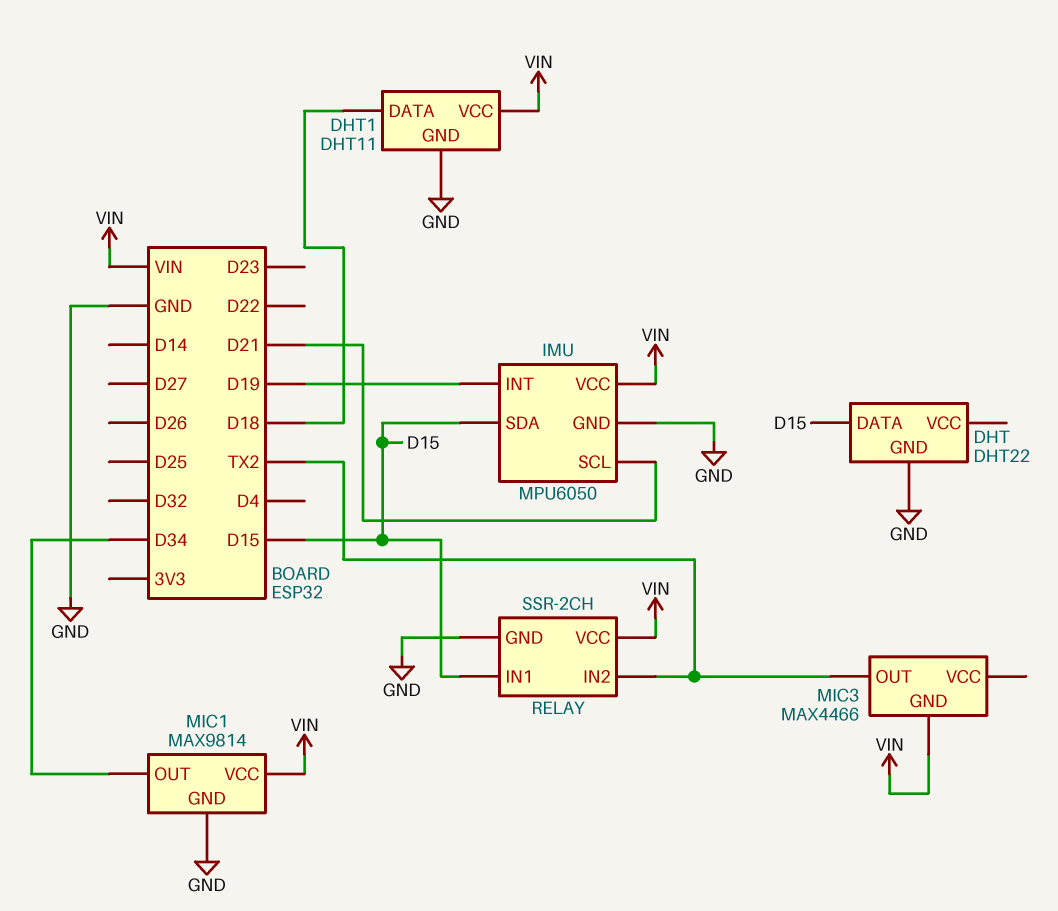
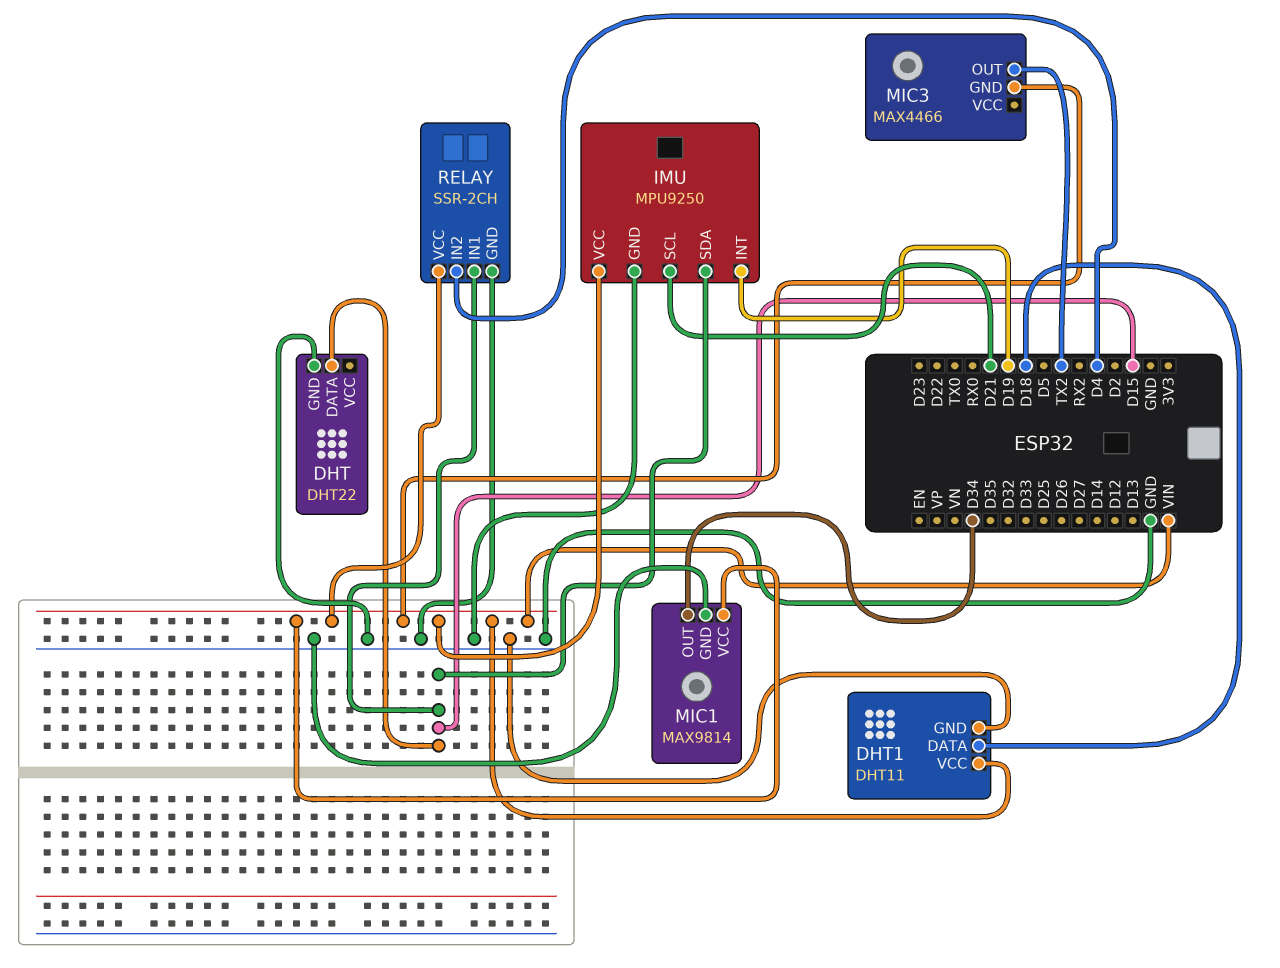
IMU: MPU6050 -> MPU9250
RELAY pin IN2: TX2 -> D4

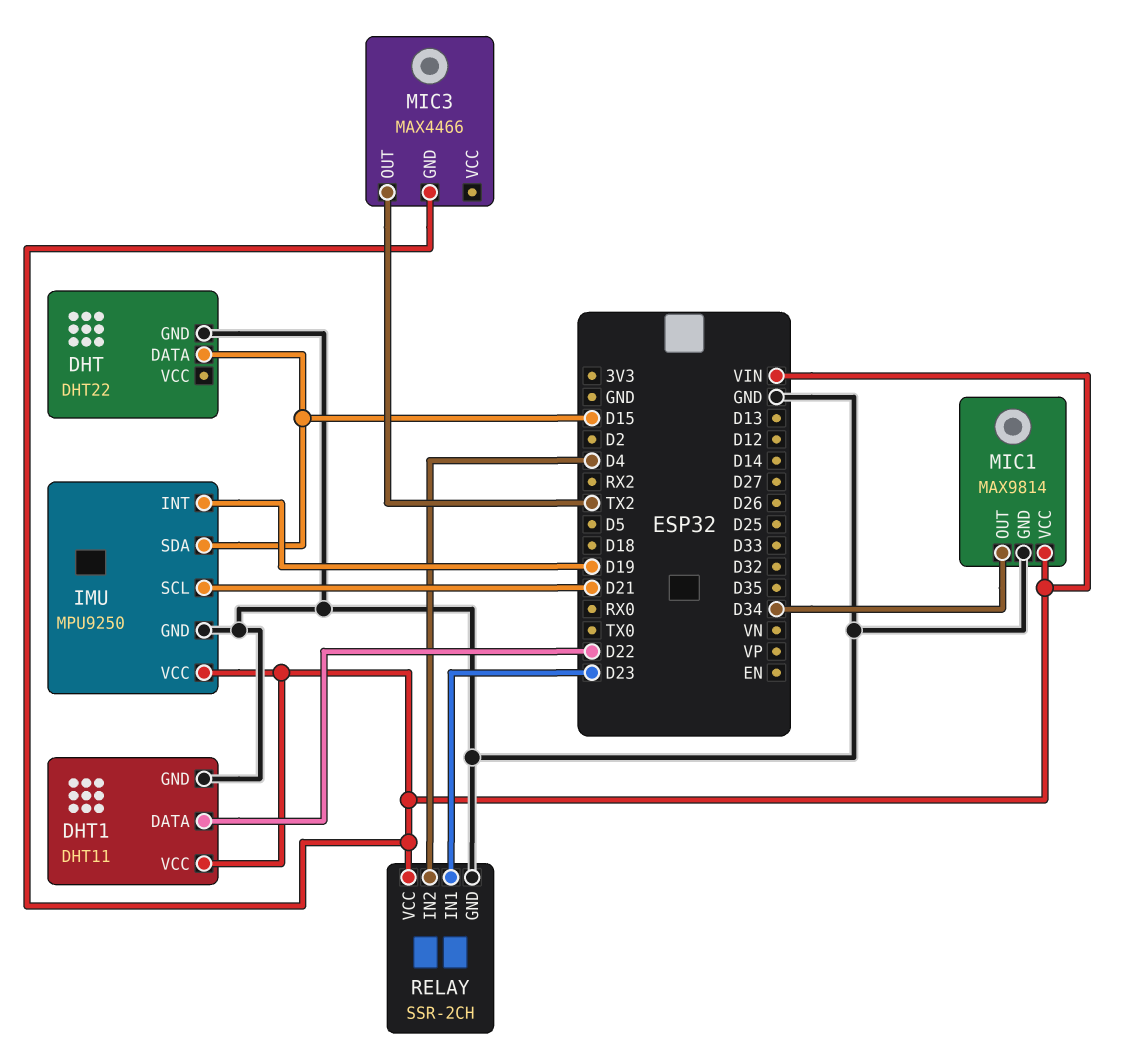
DHT1 pin DATA: D18 -> D22
RELAY pin IN1: D15 -> D23

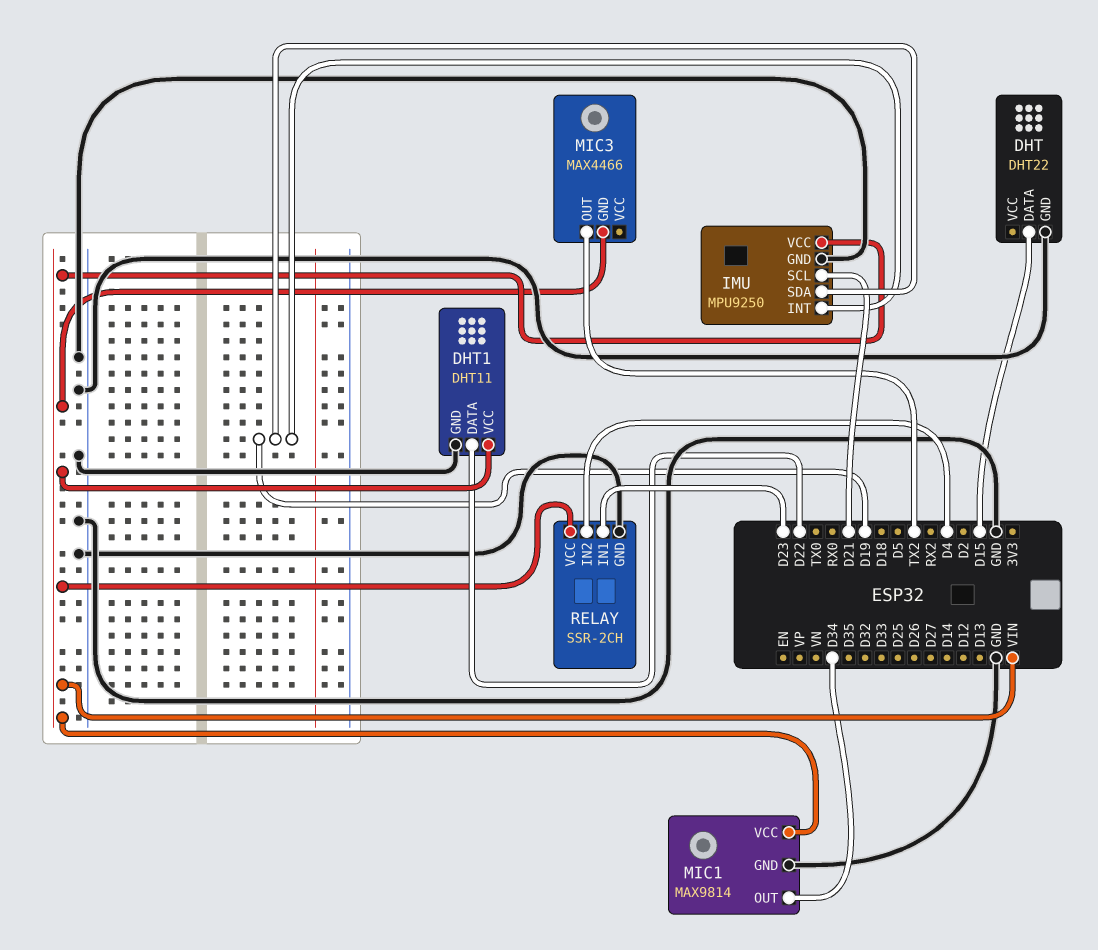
IMU pin SDA: D15 -> D19

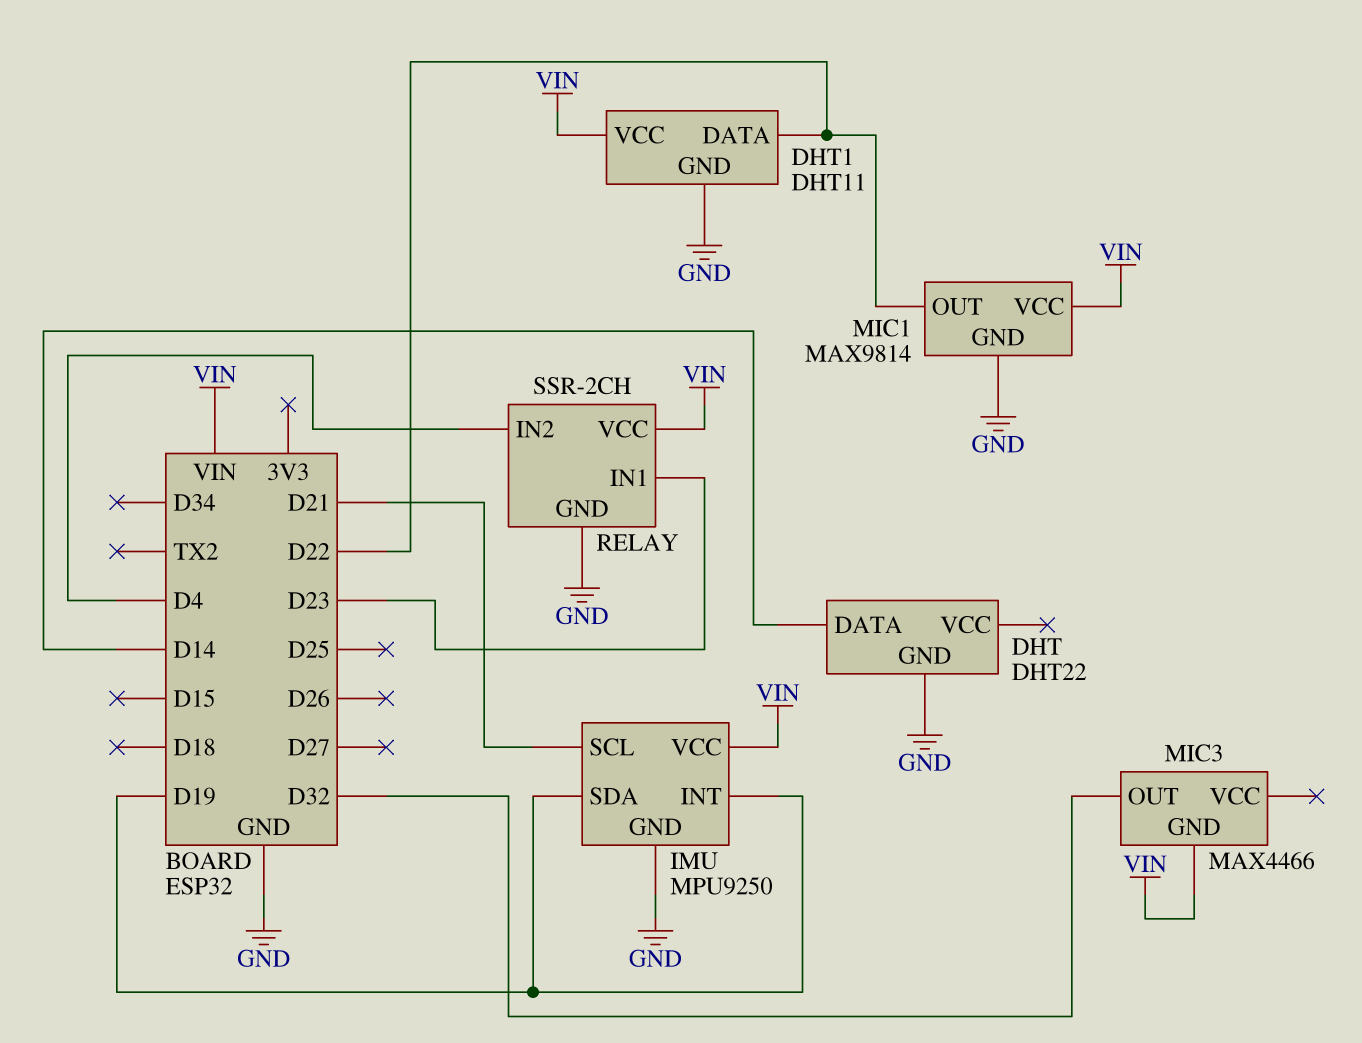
DHT pin DATA: D15 -> D14
MIC1 pin OUT: D34 -> D22
MIC3 pin OUT: TX2 -> D32

